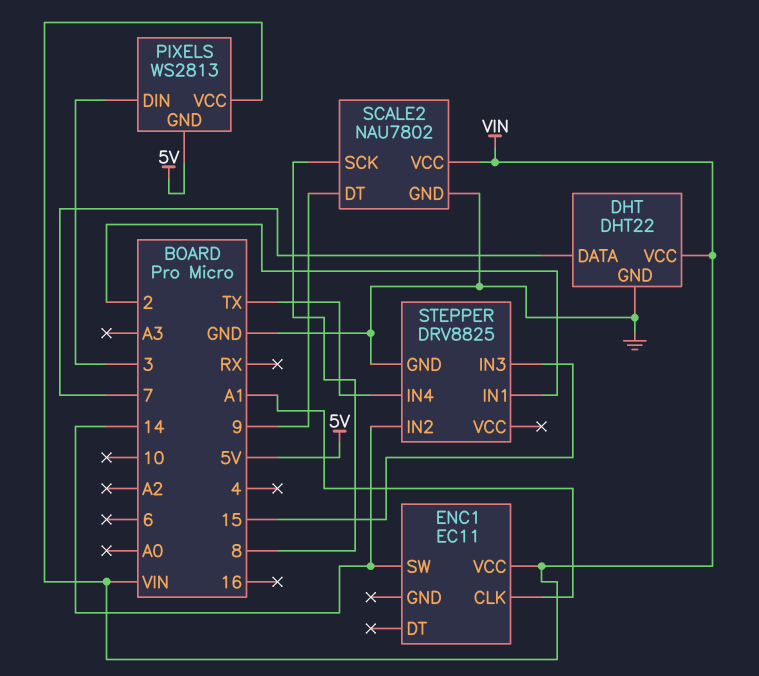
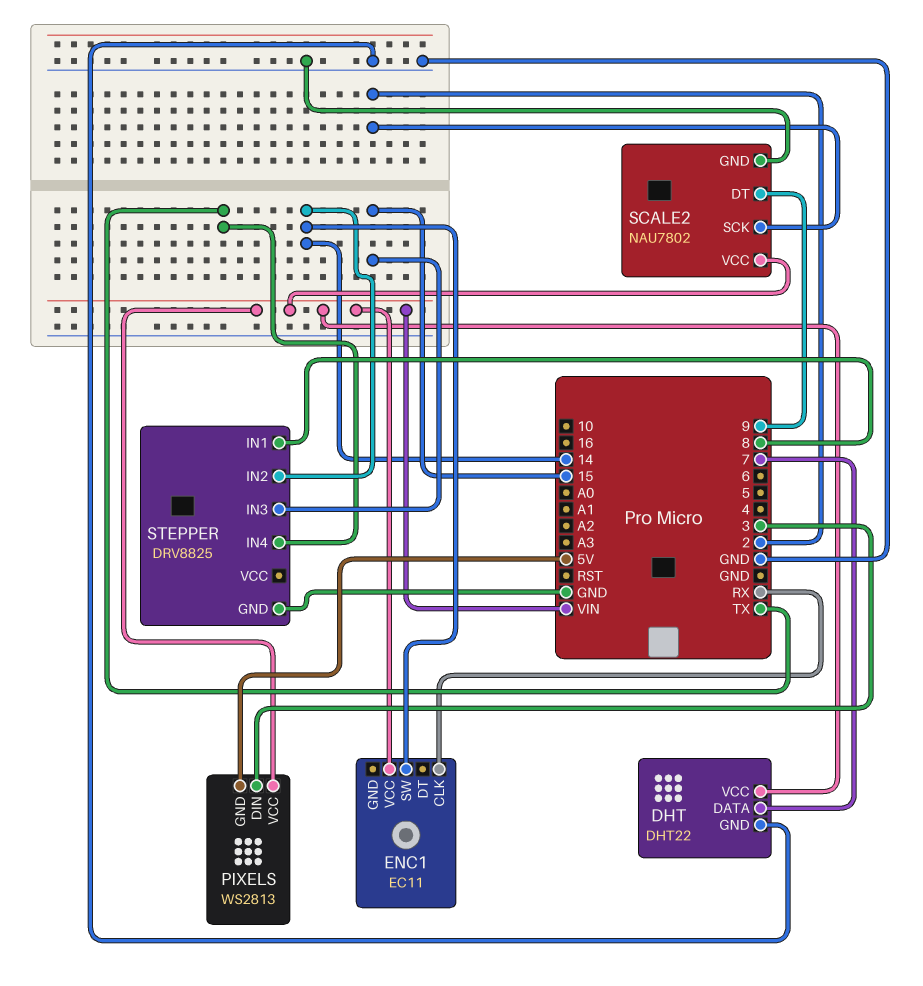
ENC1 pin CLK: A1 -> RX
SCALE2 pin SCK: 8 -> 2
STEPPER pin IN1: 2 -> 8

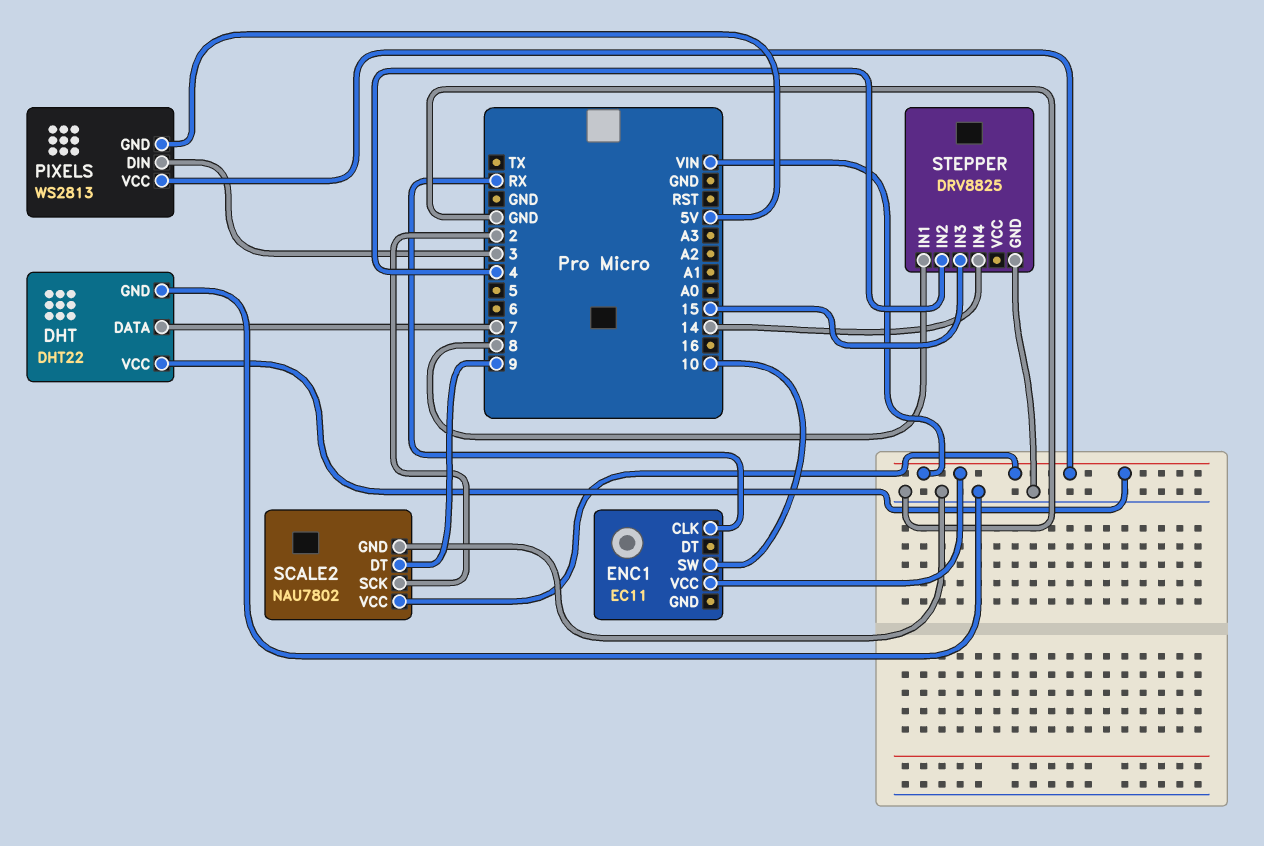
ENC1 pin SW: 14 -> 10
STEPPER pin IN2: 14 -> 4
STEPPER pin IN4: TX -> 14

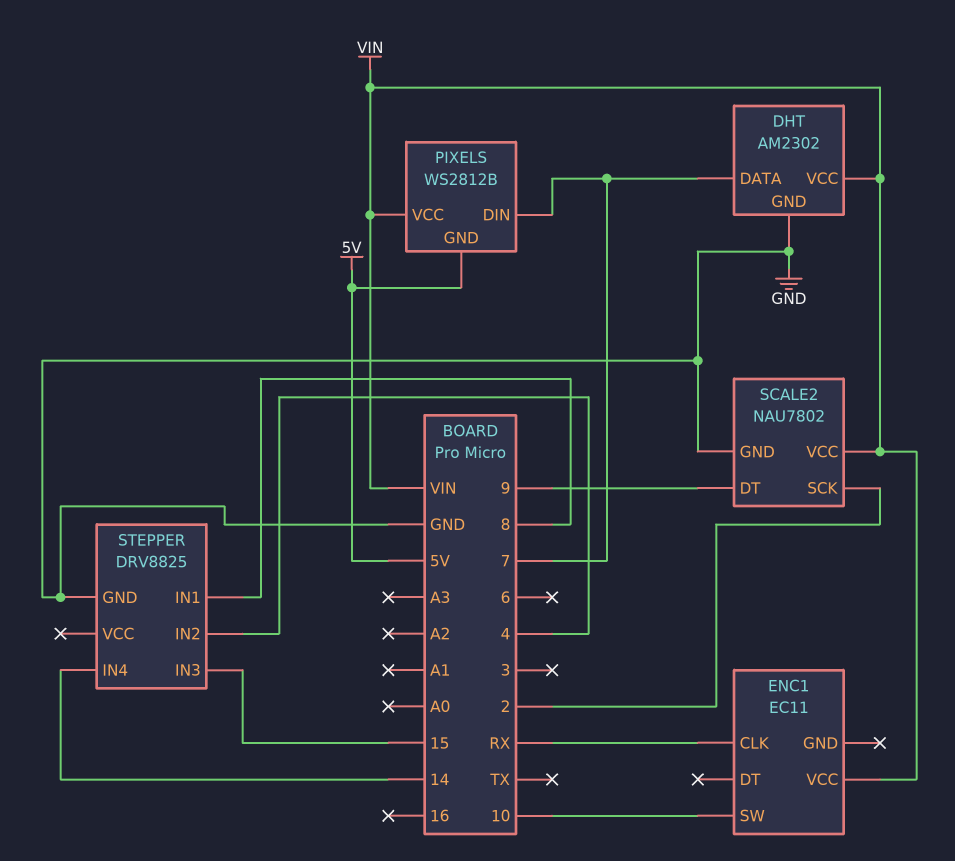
DHT: DHT22 -> AM2302
PIXELS: WS2813 -> WS2812B
PIXELS pin DIN: 3 -> 7

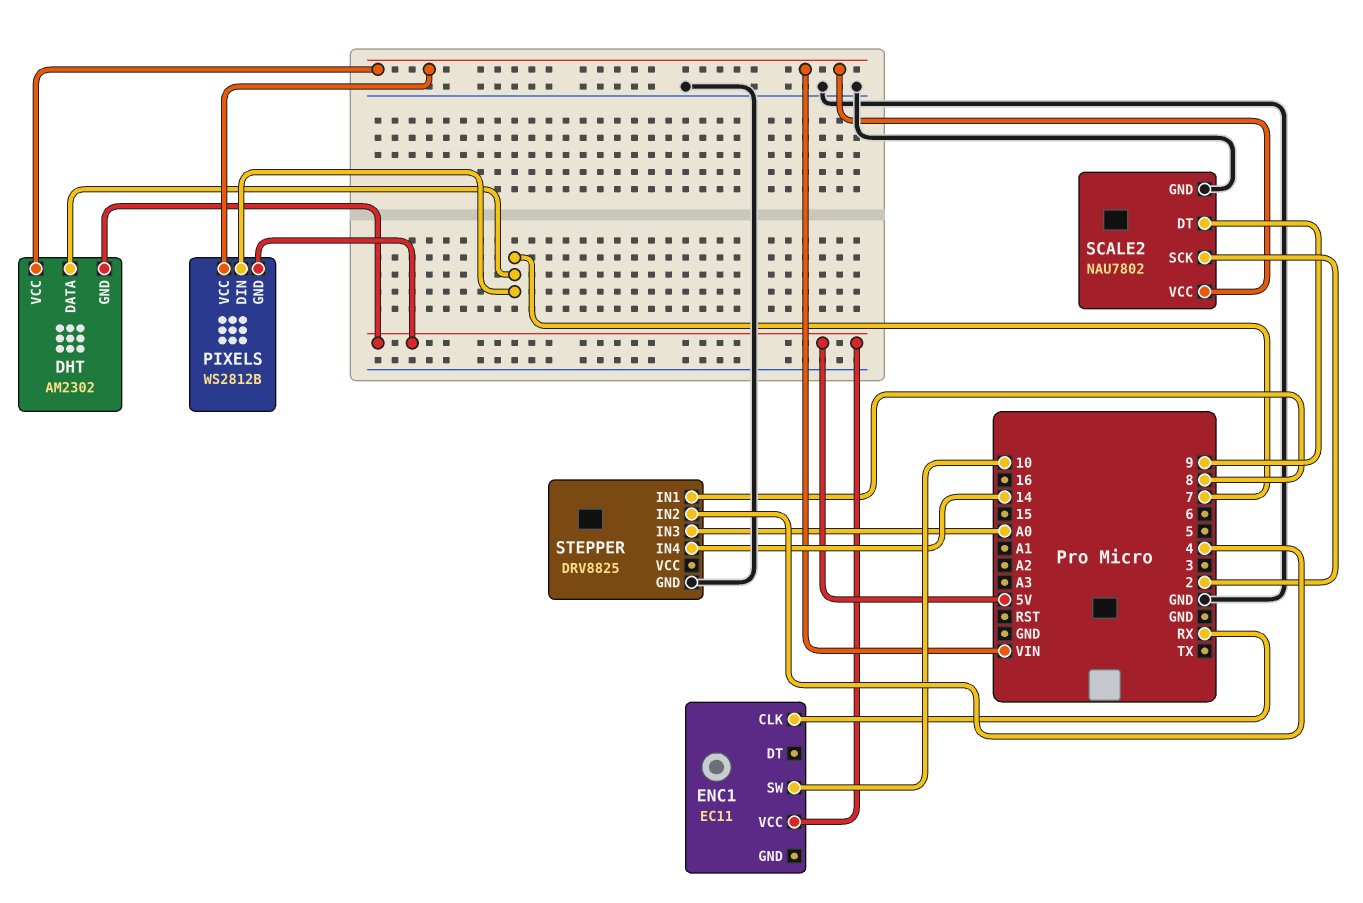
DHT pin GND: GND -> 5V
ENC1 pin VCC: VIN -> 5V
STEPPER pin IN3: 15 -> A0

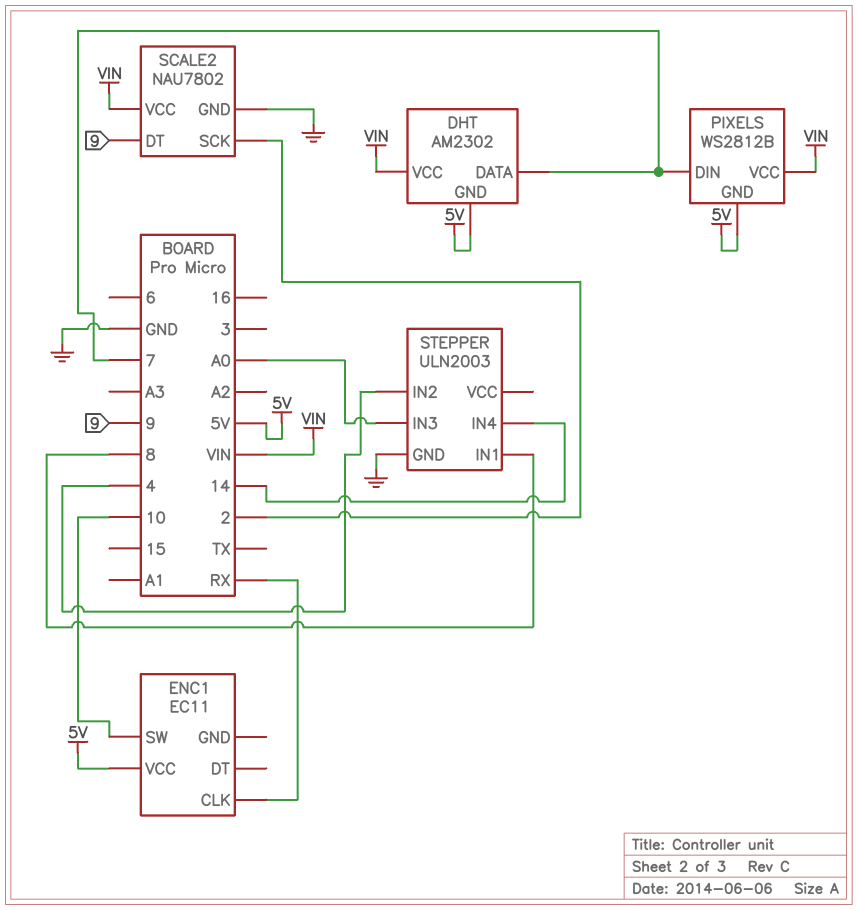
STEPPER: DRV8825 -> ULN2003

